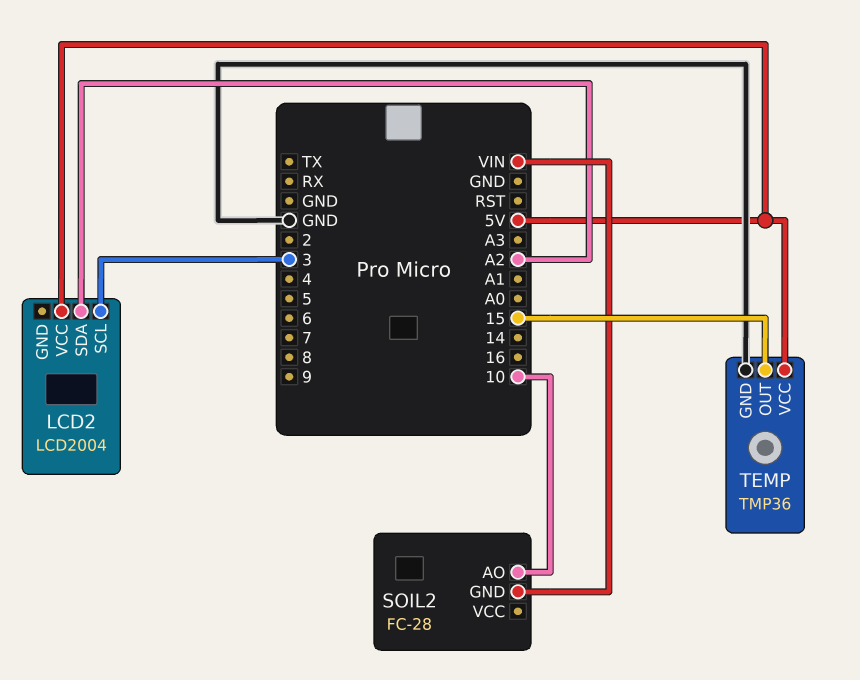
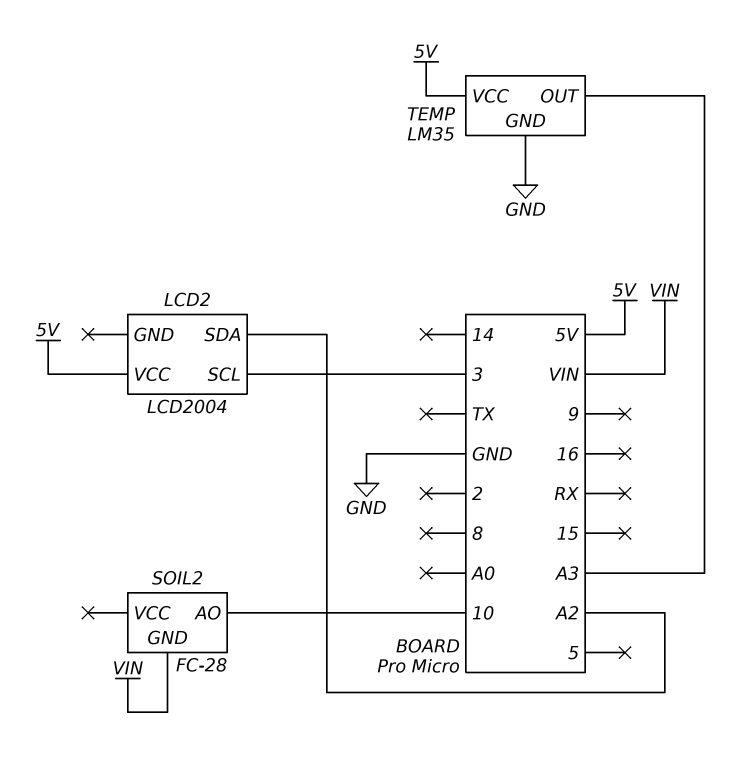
TEMP: TMP36 -> LM35
TEMP pin OUT: 15 -> A3

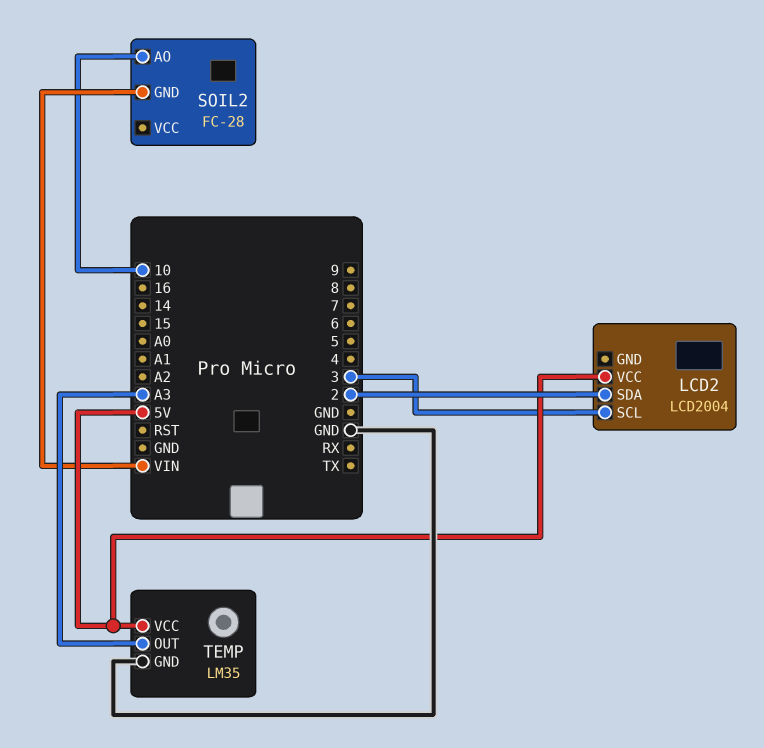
LCD2 pin SDA: A2 -> 2

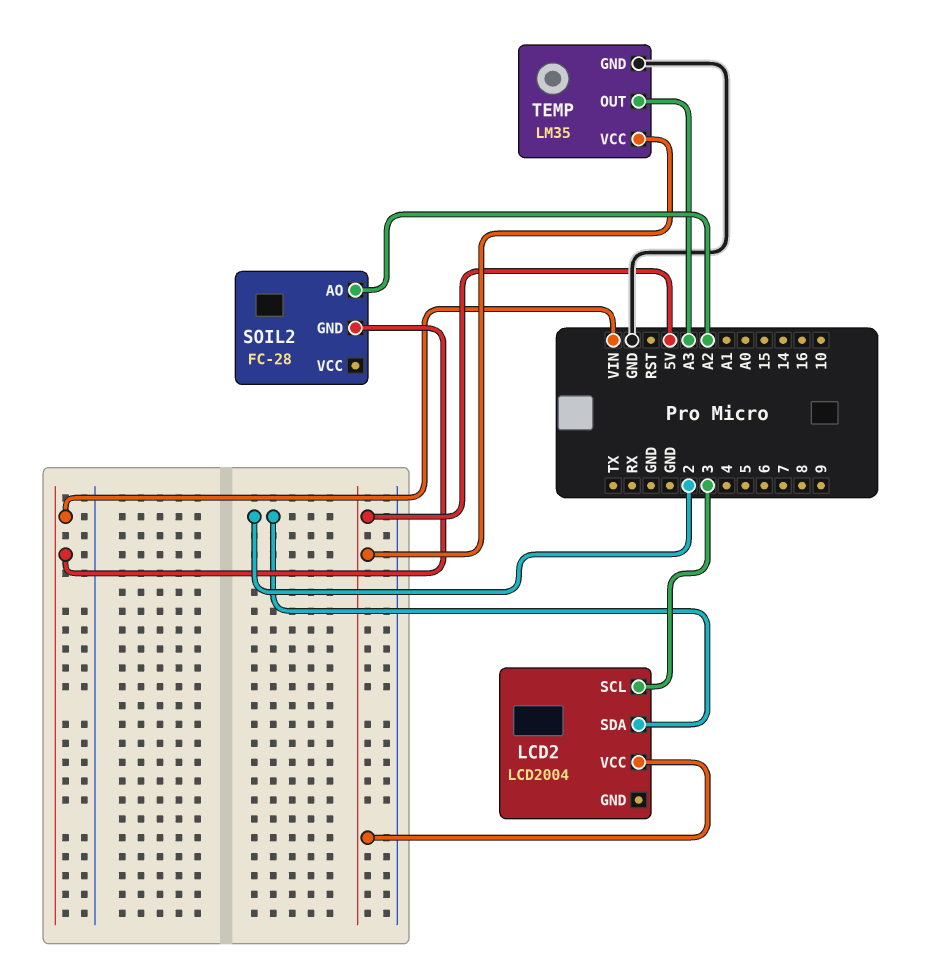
SOIL2 pin AO: 10 -> A2

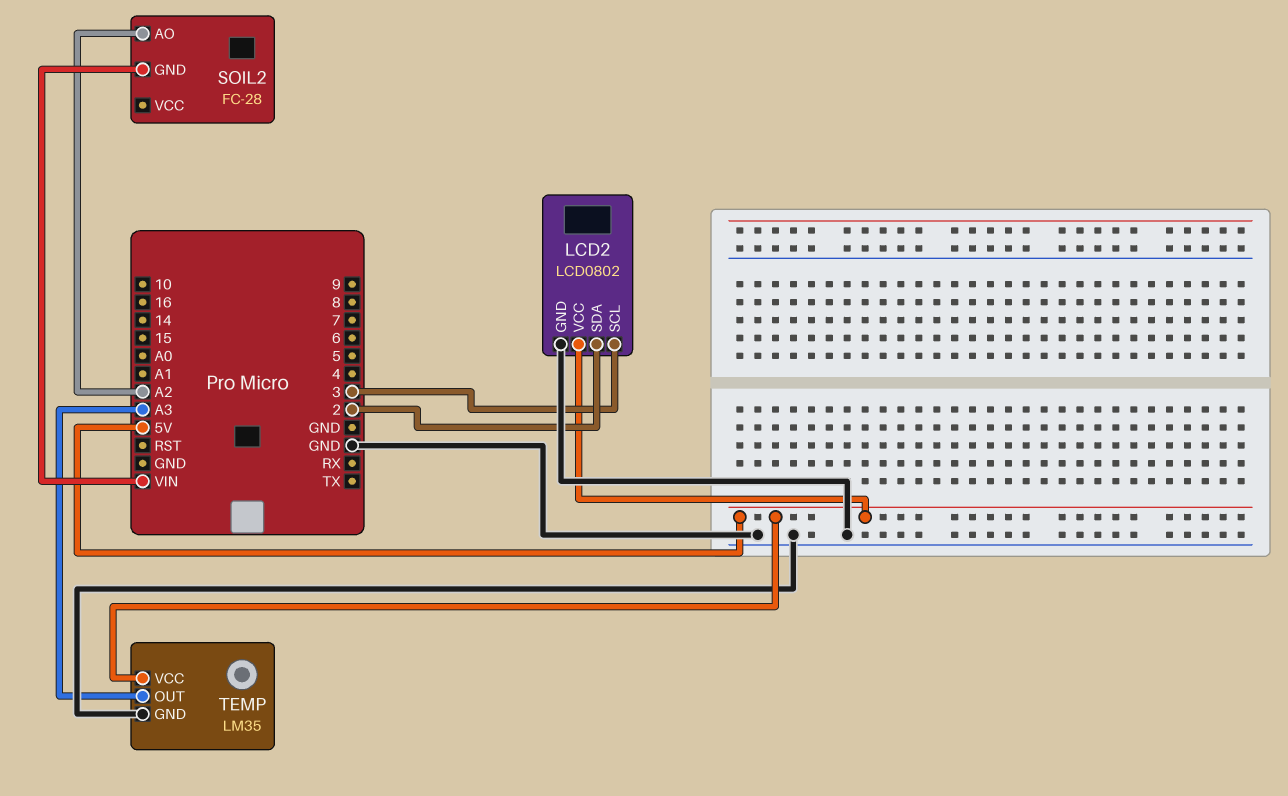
LCD2: LCD2004 -> LCD0802
LCD2 pin GND: none -> GND

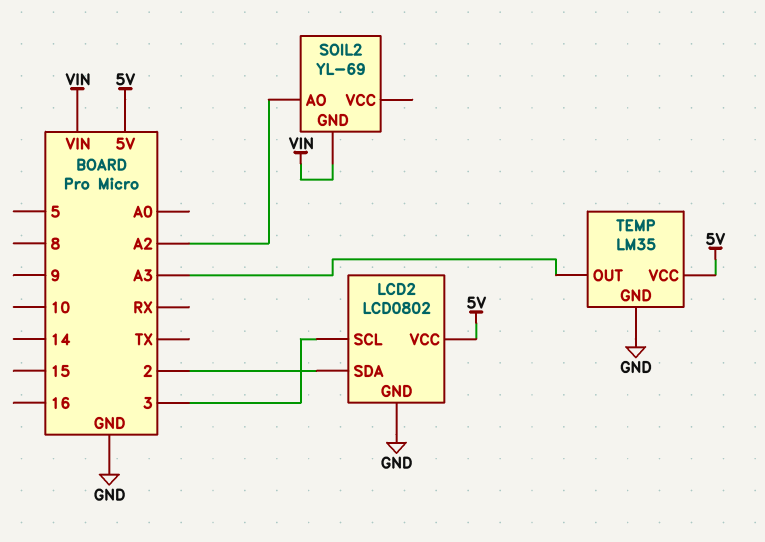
SOIL2: FC-28 -> YL-69

